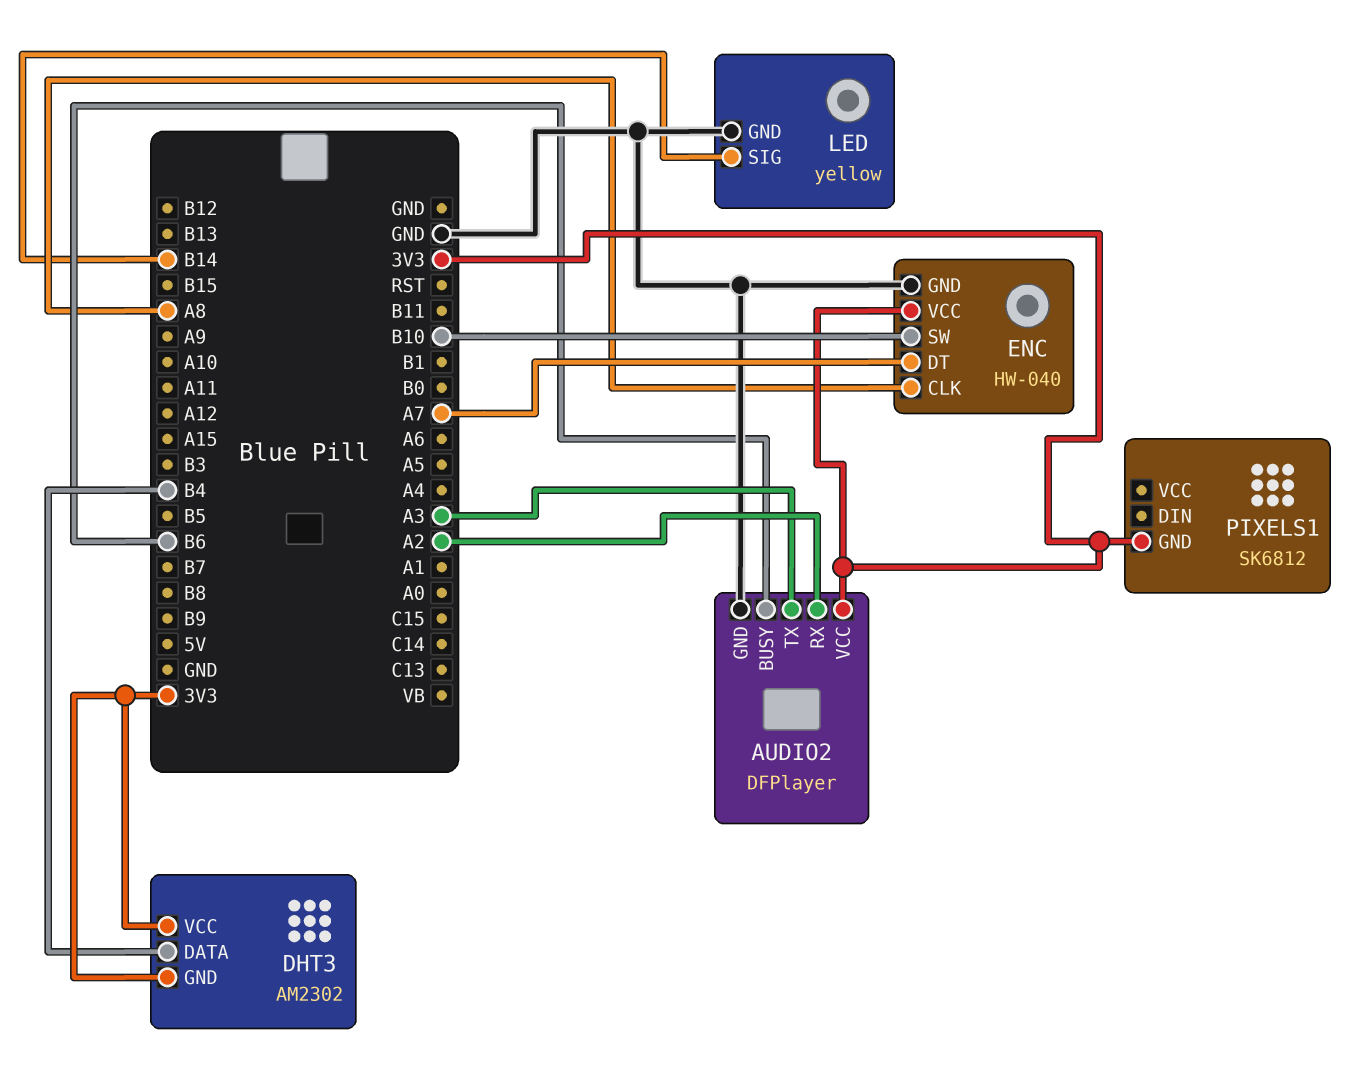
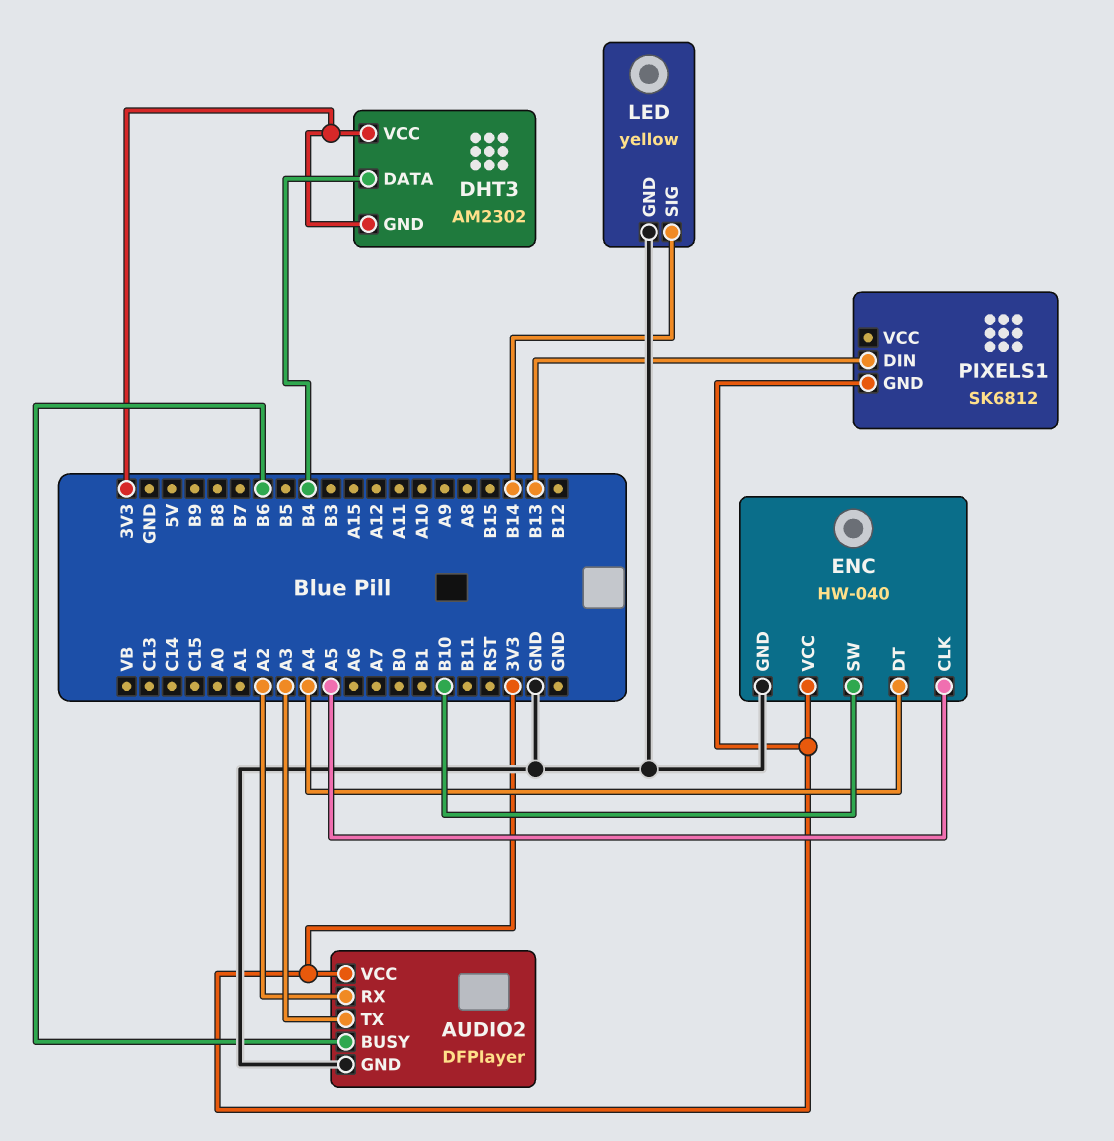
ENC pin CLK: A8 -> A5
ENC pin DT: A7 -> A4
PIXELS1 pin DIN: none -> B13

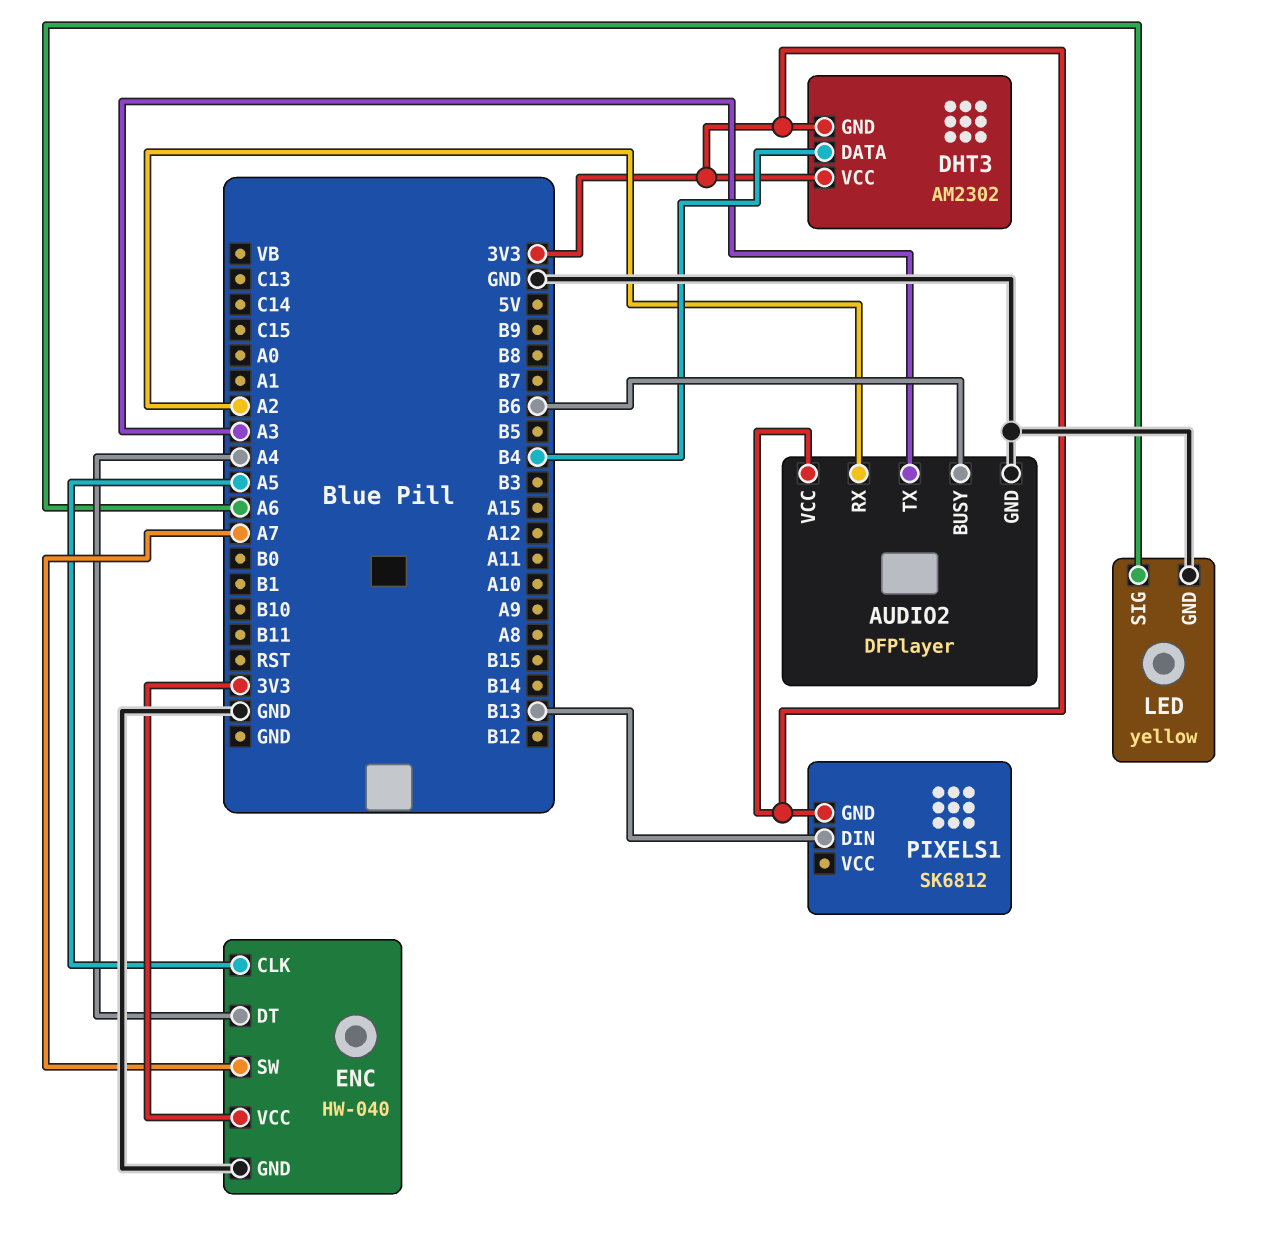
ENC pin SW: B10 -> A7
LED pin SIG: B14 -> A6

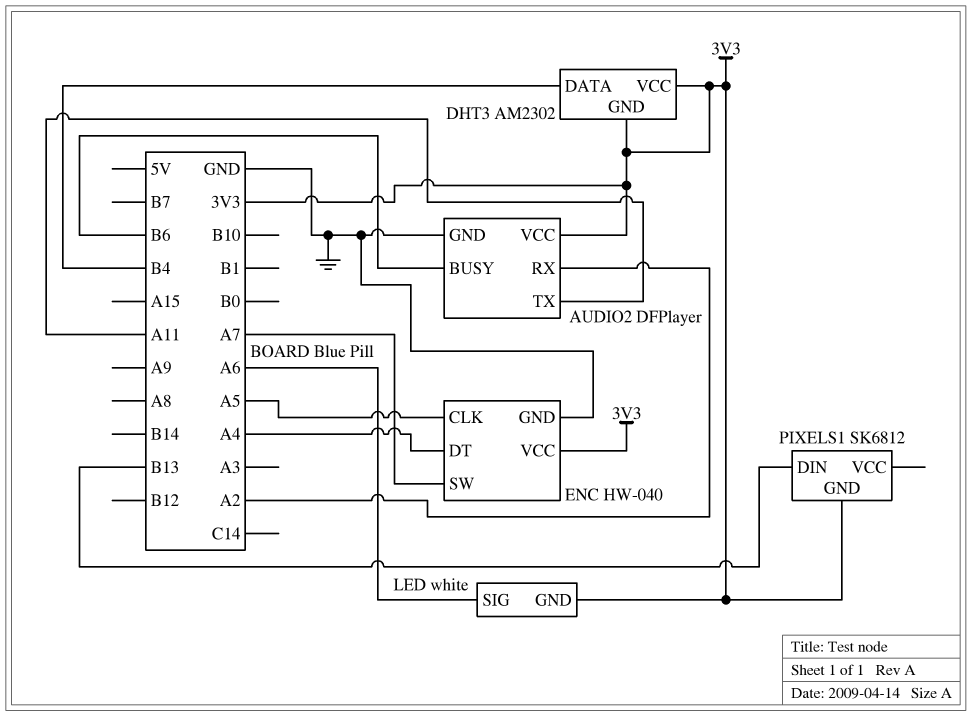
AUDIO2 pin TX: A3 -> A11
LED: yellow -> white
LED pin GND: GND -> 3V3

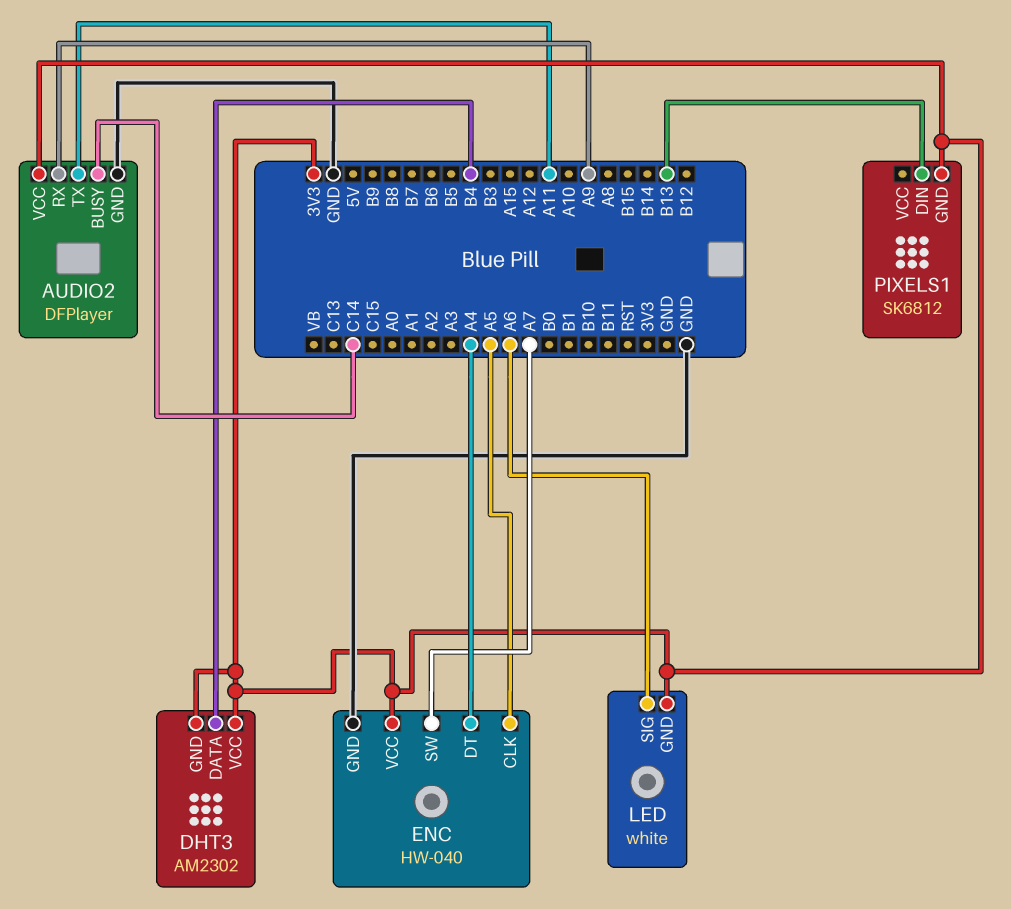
AUDIO2 pin BUSY: B6 -> C14
AUDIO2 pin RX: A2 -> A9

